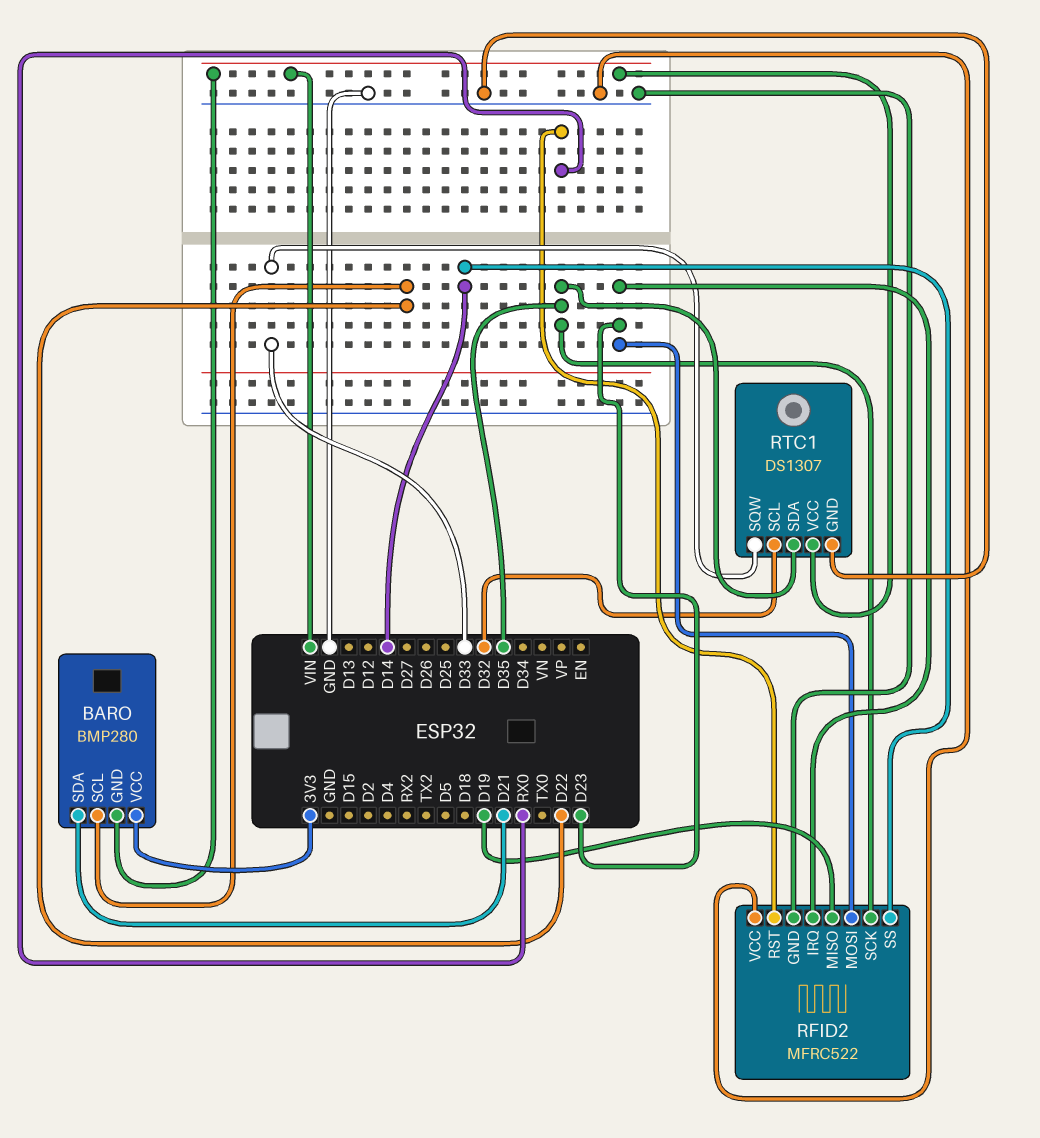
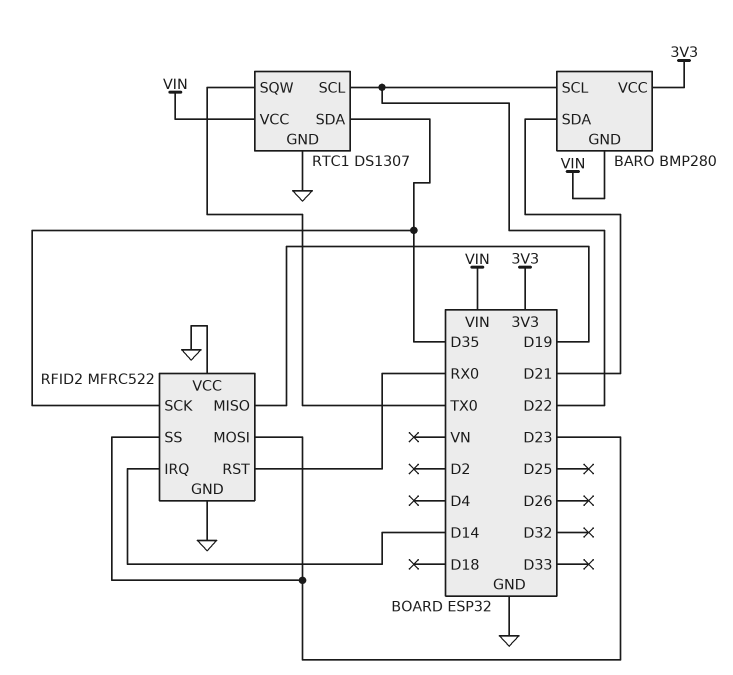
RFID2 pin IRQ: D23 -> D14
RFID2 pin SS: D14 -> D23
RTC1 pin SCL: D32 -> D22
RTC1 pin SQW: D33 -> TX0

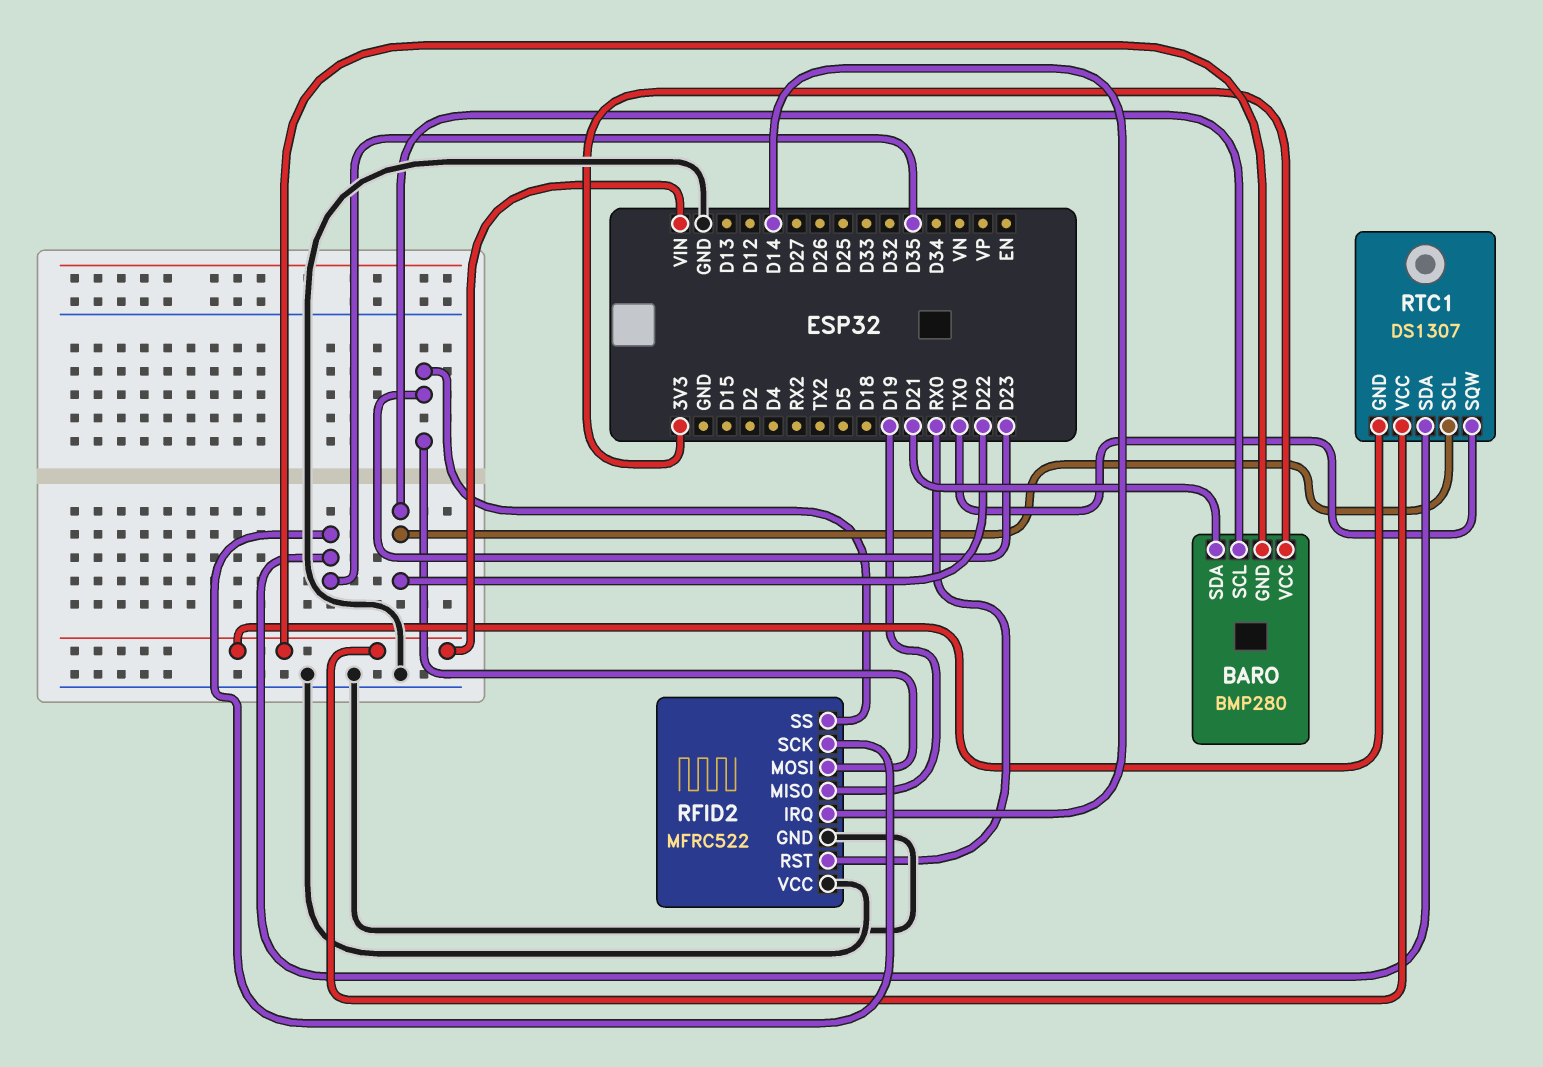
RTC1 pin GND: GND -> VIN

